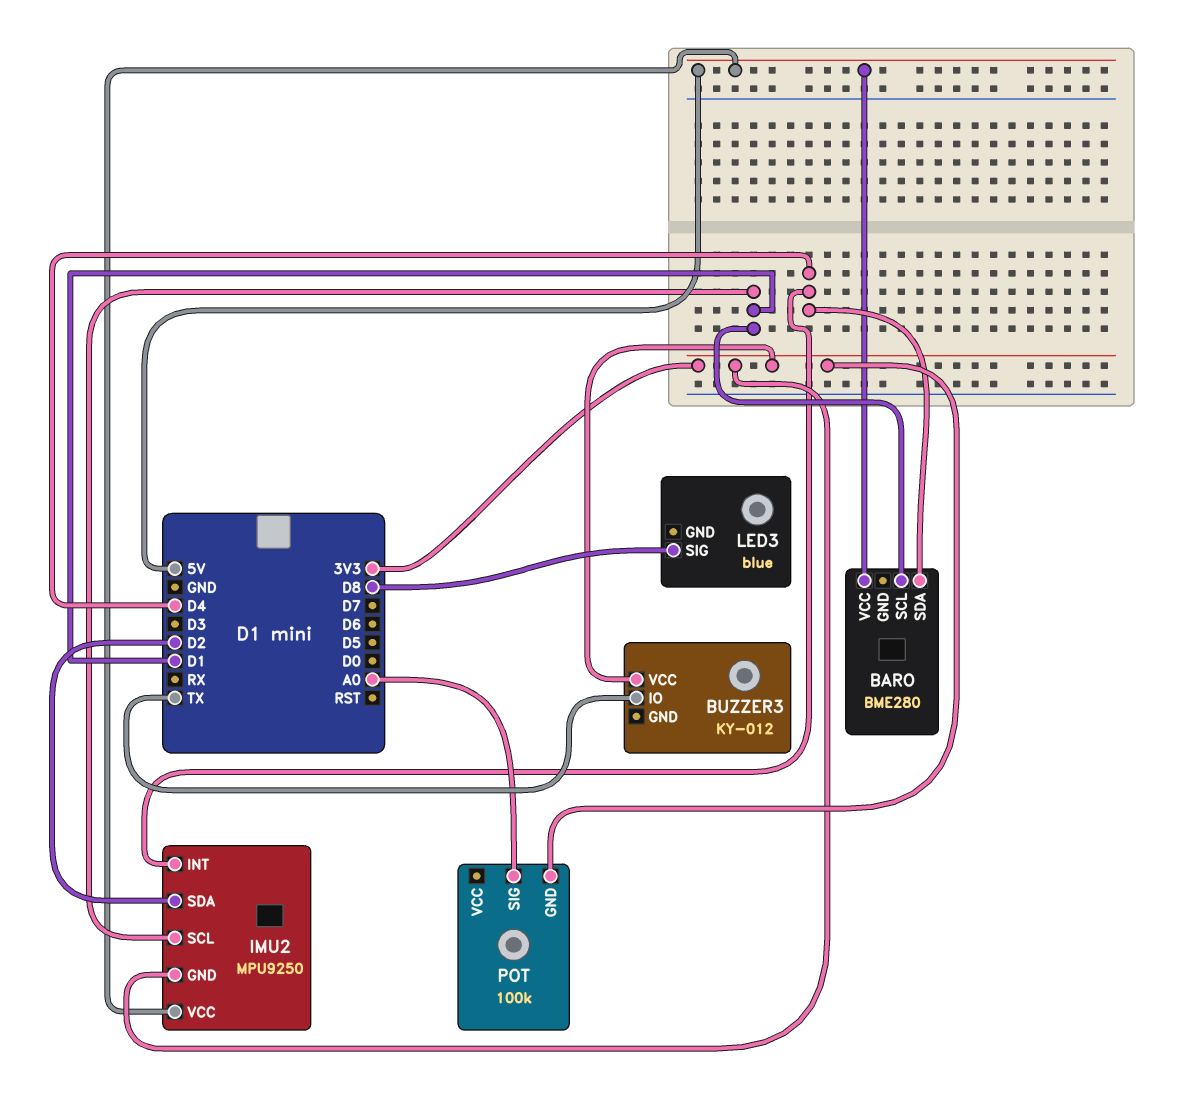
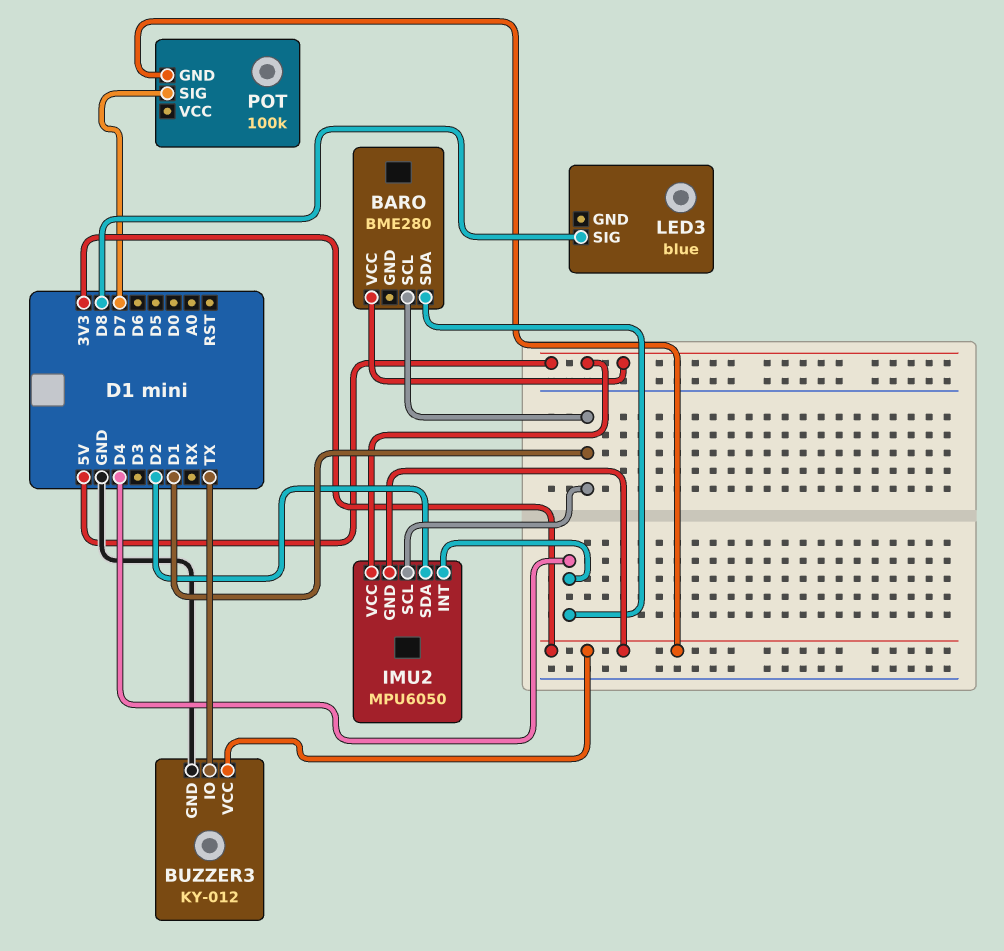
BUZZER3 pin GND: none -> GND
IMU2: MPU9250 -> MPU6050
POT pin SIG: A0 -> D7

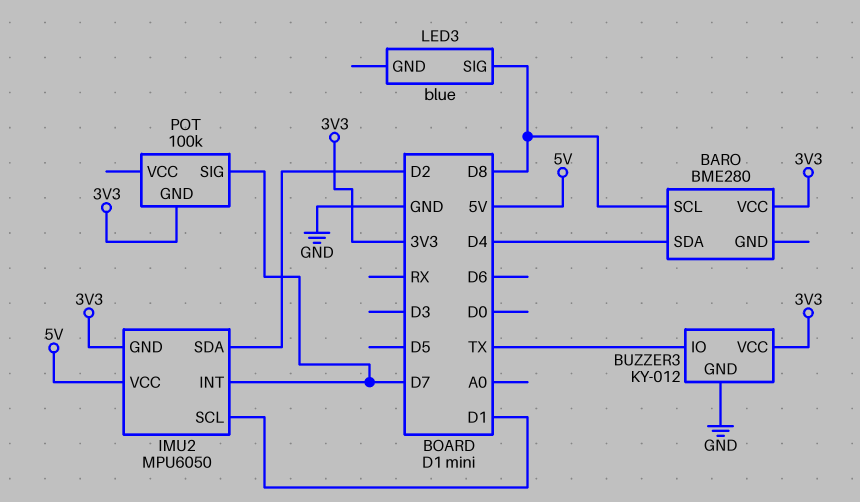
BARO pin SCL: D1 -> D8
BARO pin VCC: 5V -> 3V3
IMU2 pin INT: D4 -> D7

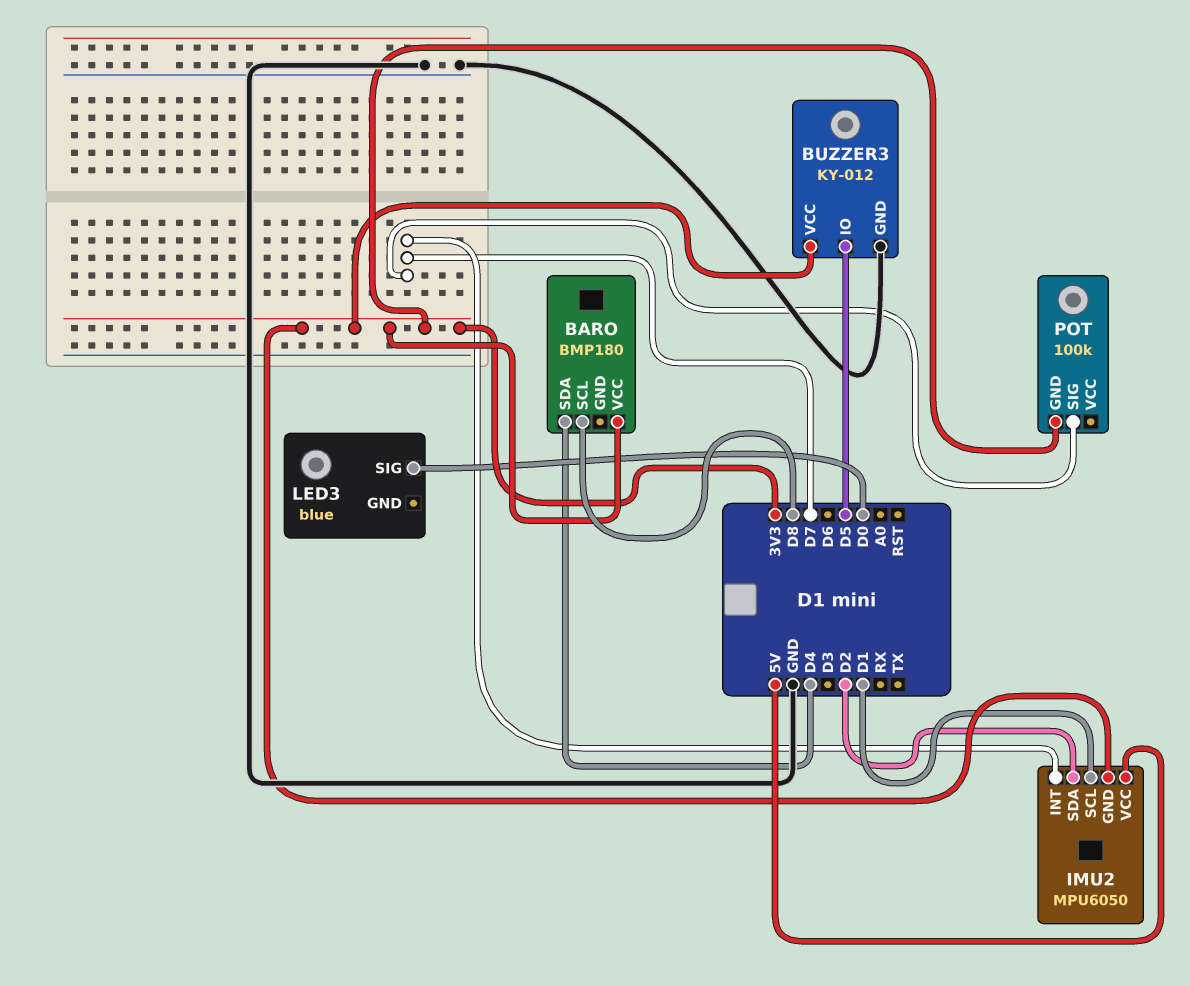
BARO: BME280 -> BMP180
BUZZER3 pin IO: TX -> D5
LED3 pin SIG: D8 -> D0

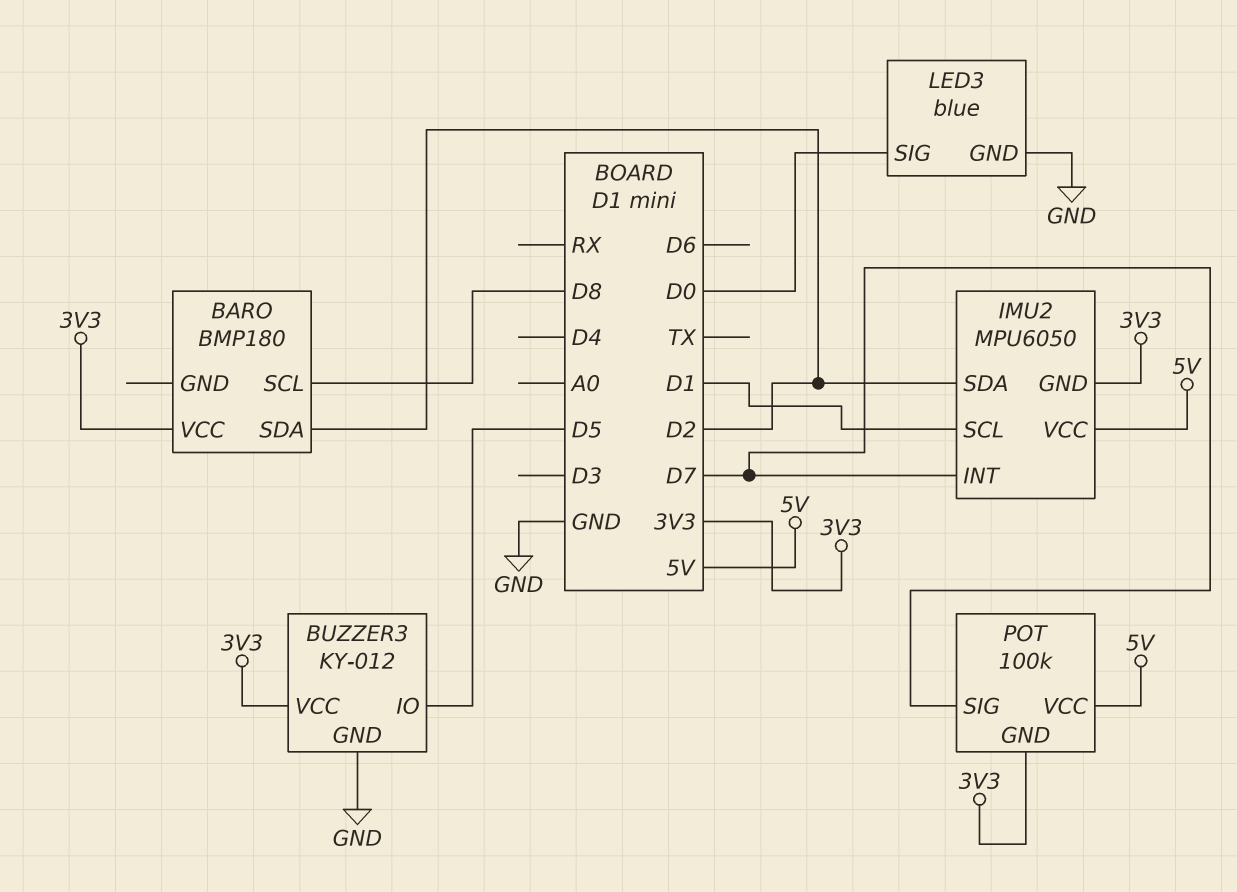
BARO pin SDA: D4 -> D2
LED3 pin GND: none -> GND
POT pin VCC: none -> 5V

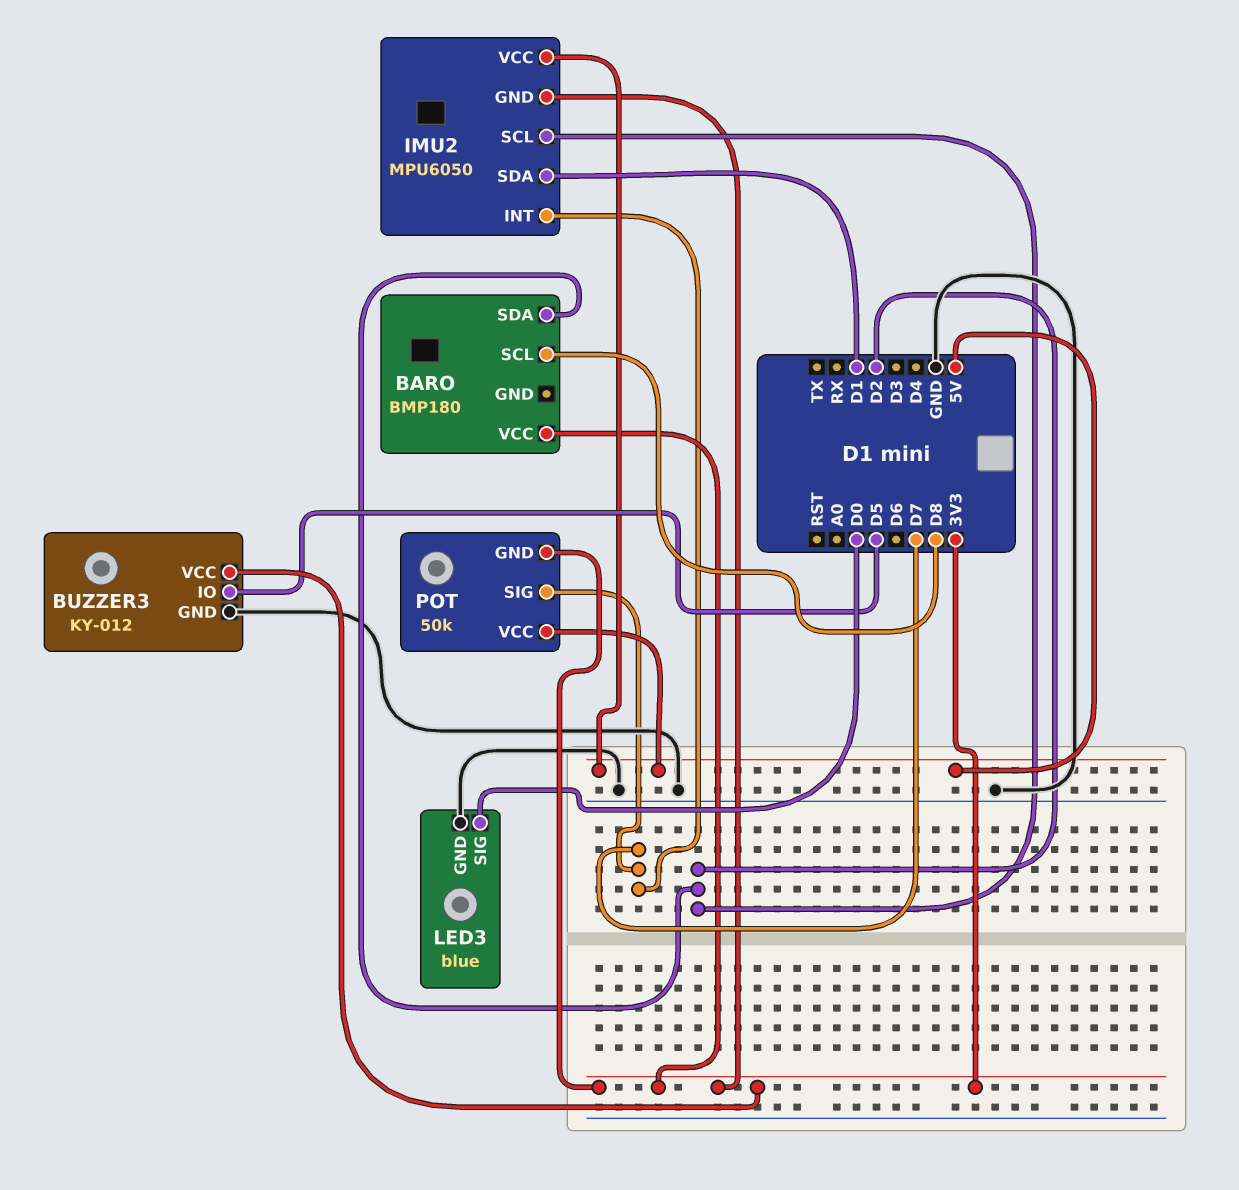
IMU2 pin SCL: D1 -> D2
IMU2 pin SDA: D2 -> D1
POT: 100k -> 50k

